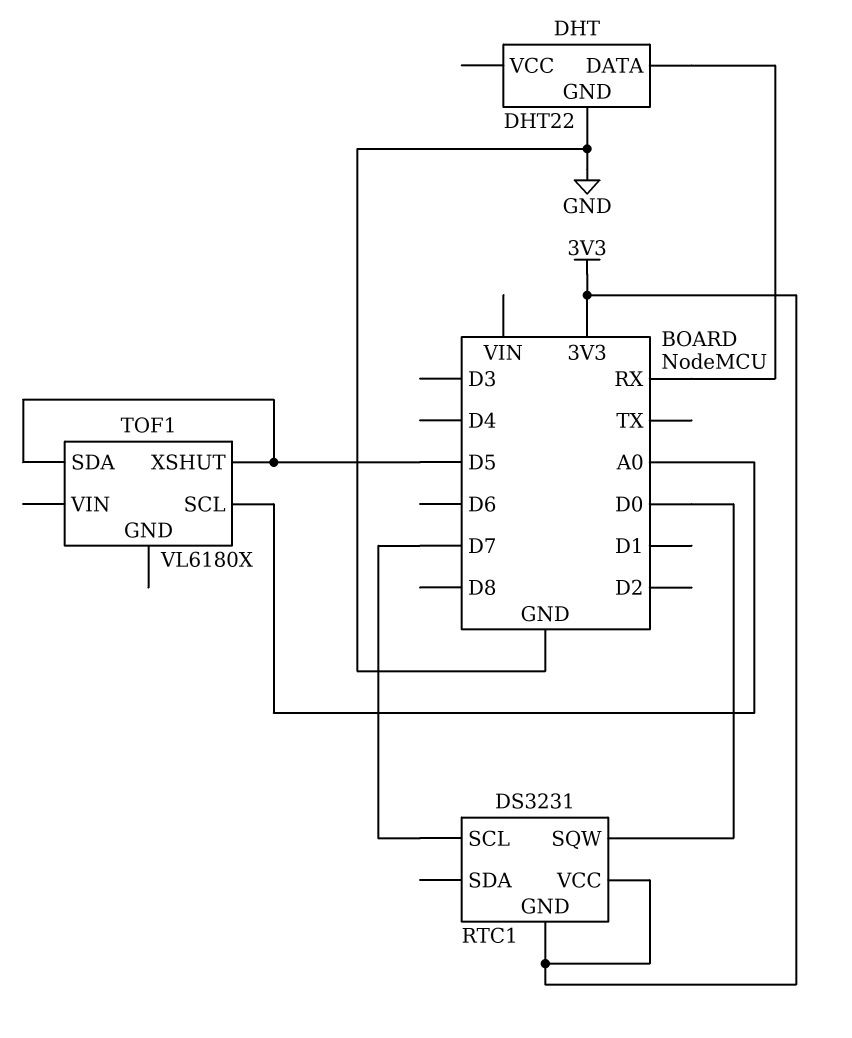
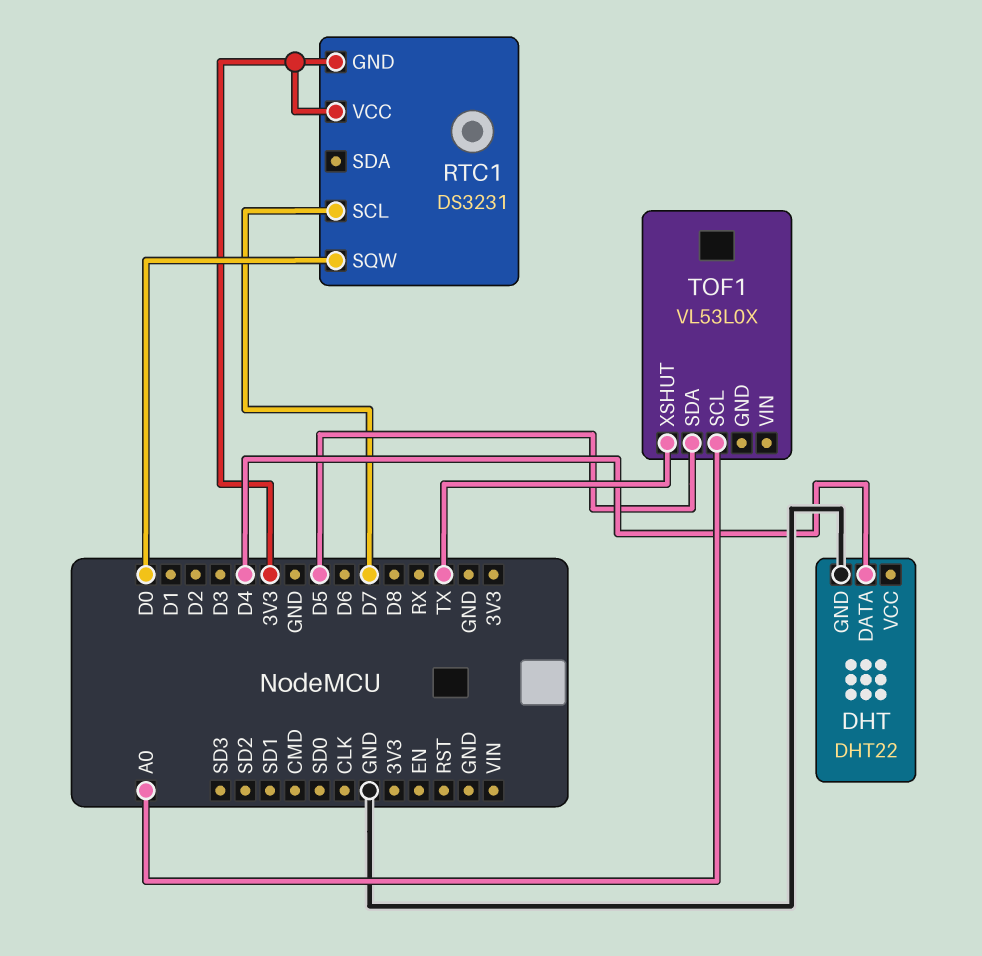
DHT pin DATA: RX -> D4
TOF1: VL6180X -> VL53L0X
TOF1 pin XSHUT: D5 -> TX

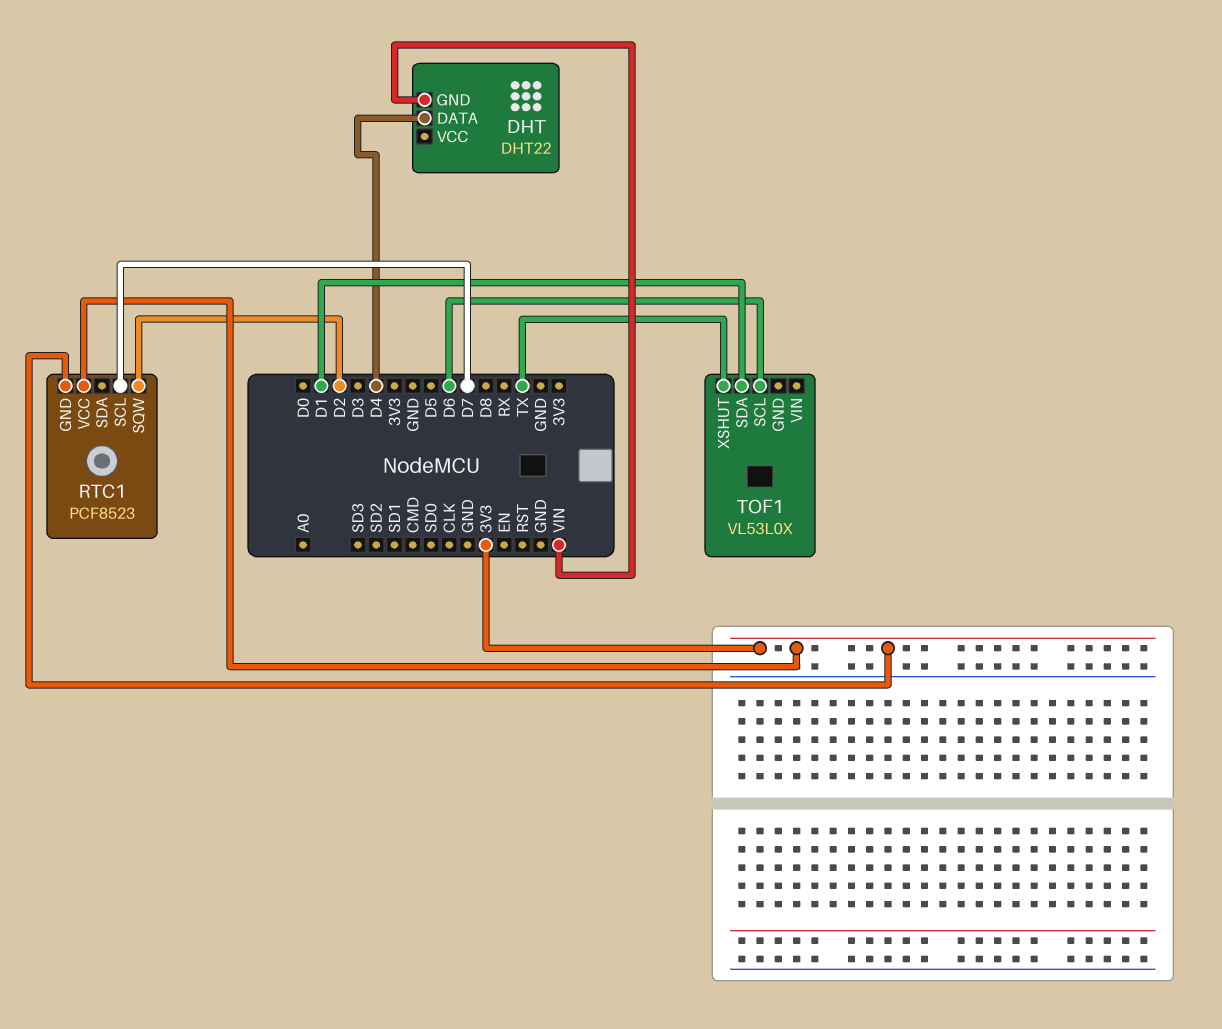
DHT pin GND: GND -> VIN
RTC1: DS3231 -> PCF8523
RTC1 pin SQW: D0 -> D2
TOF1 pin SCL: A0 -> D6
TOF1 pin SDA: D5 -> D1

